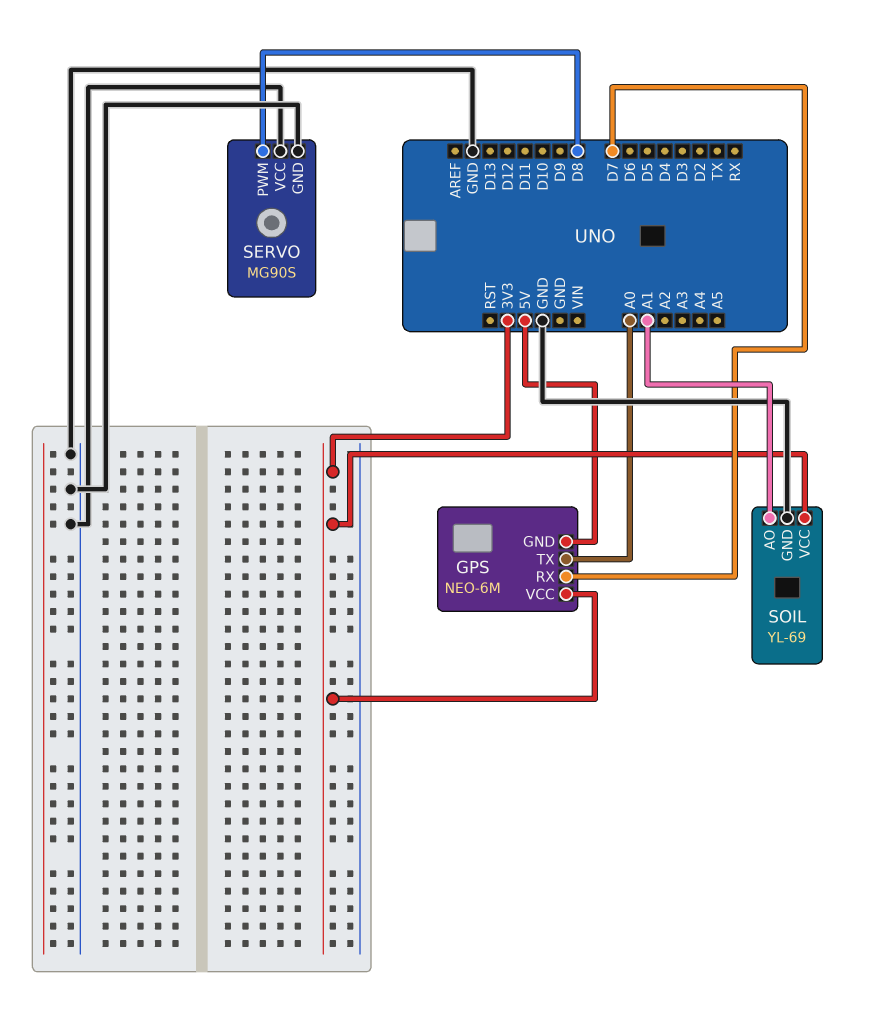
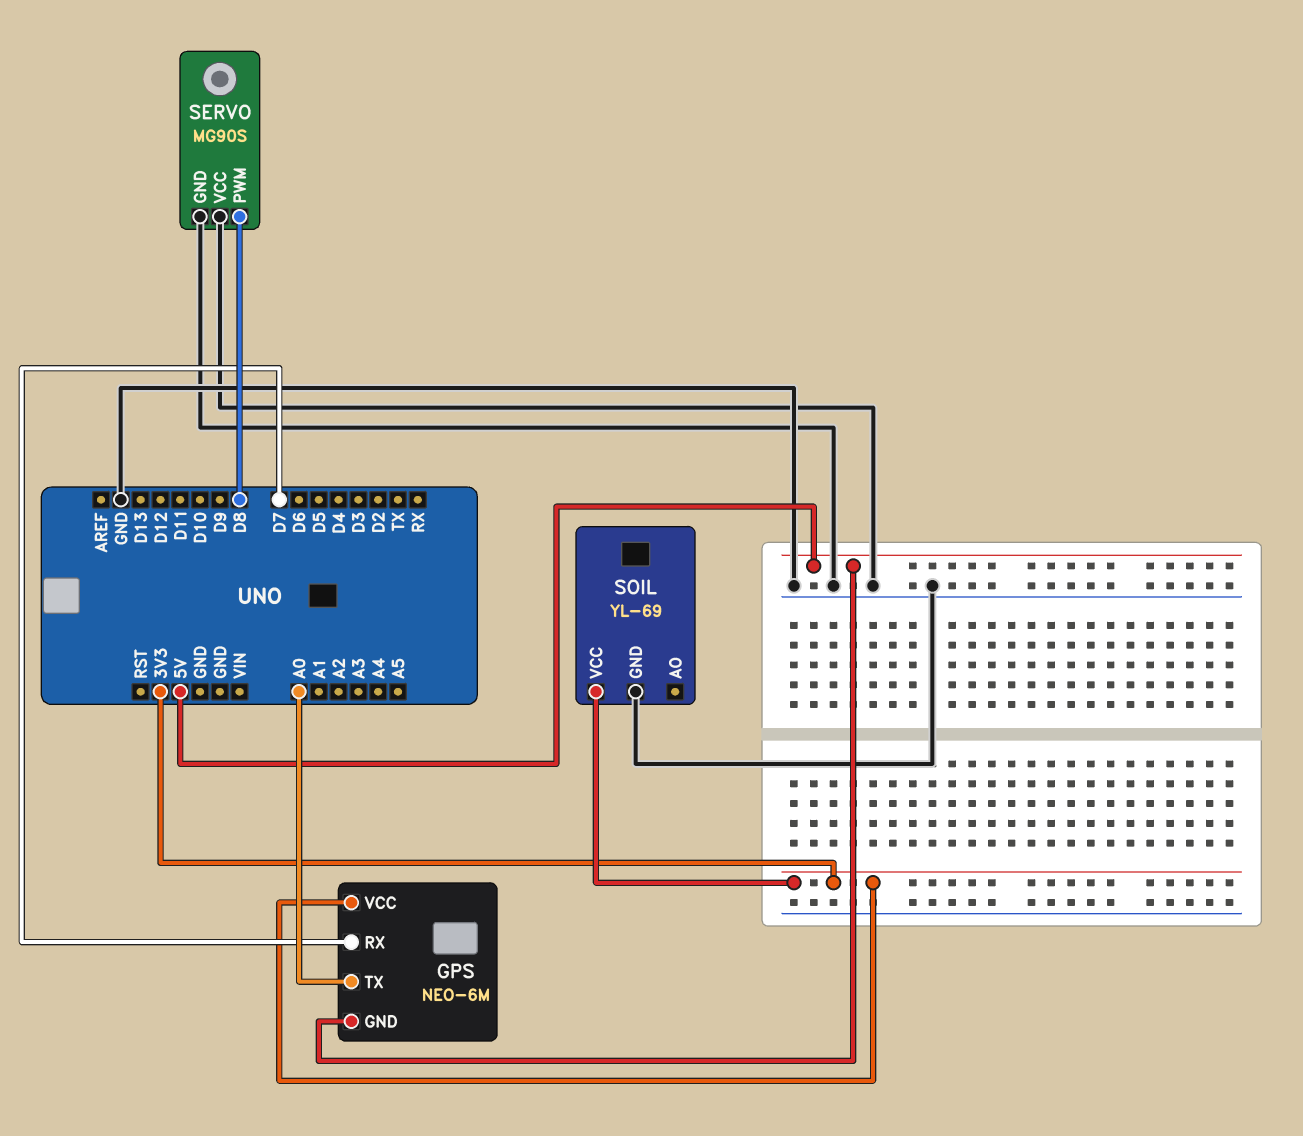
SOIL pin AO: A1 -> none

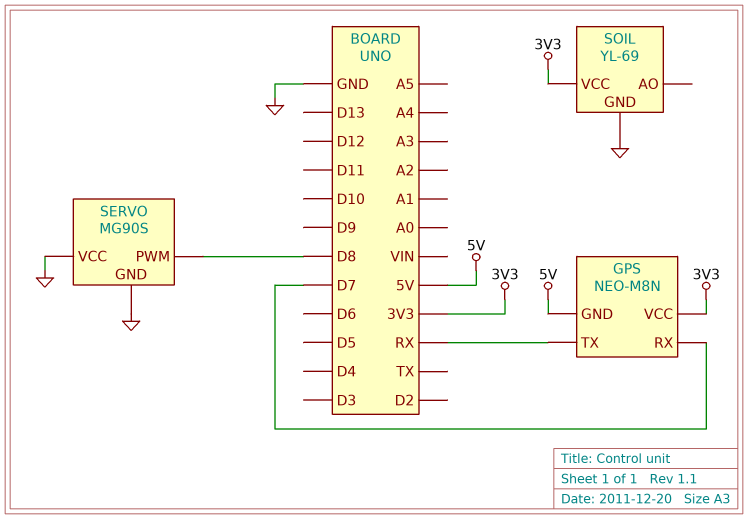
GPS: NEO-6M -> NEO-M8N
GPS pin TX: A0 -> RX

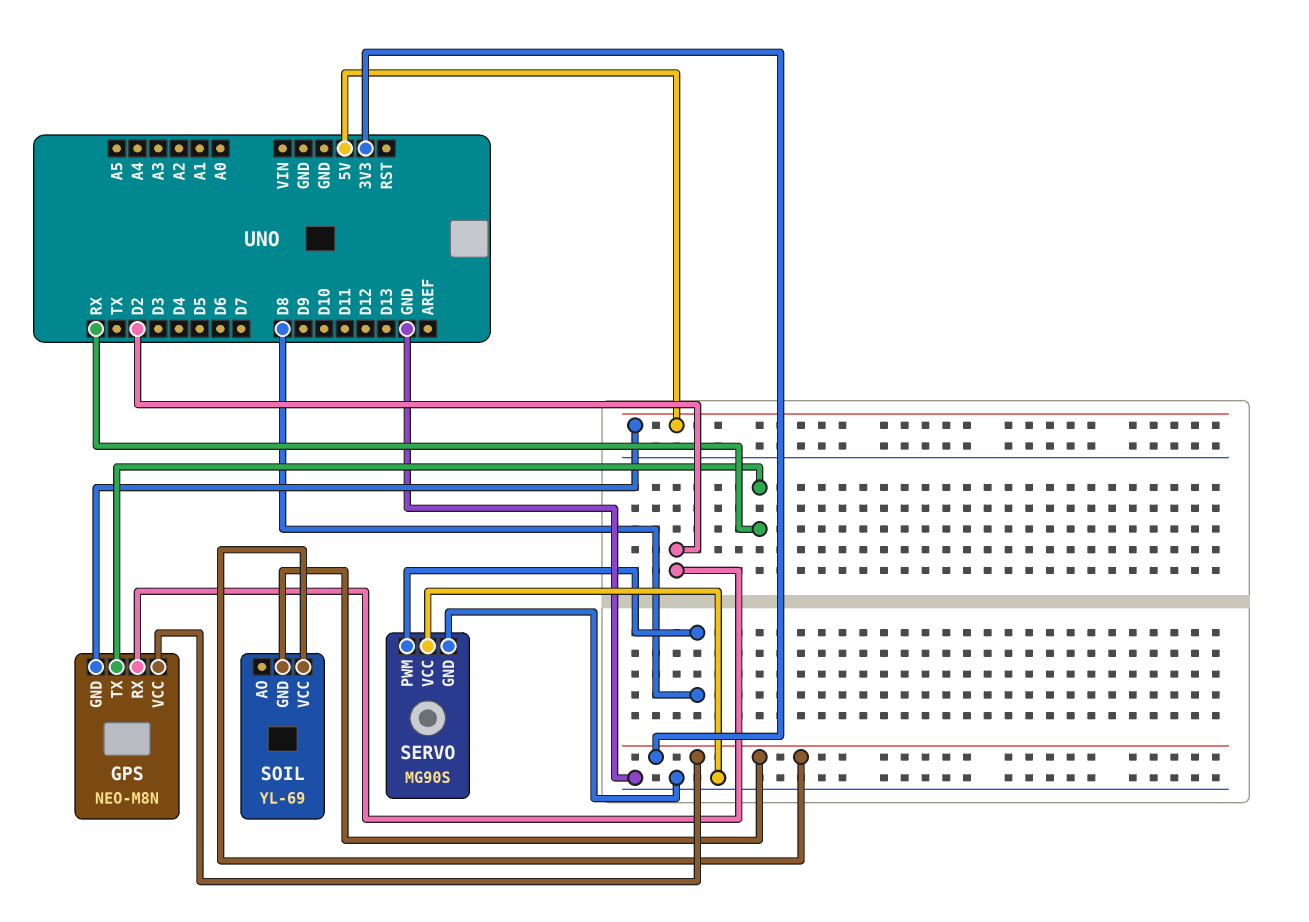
GPS pin RX: D7 -> D2
SOIL pin GND: GND -> 3V3

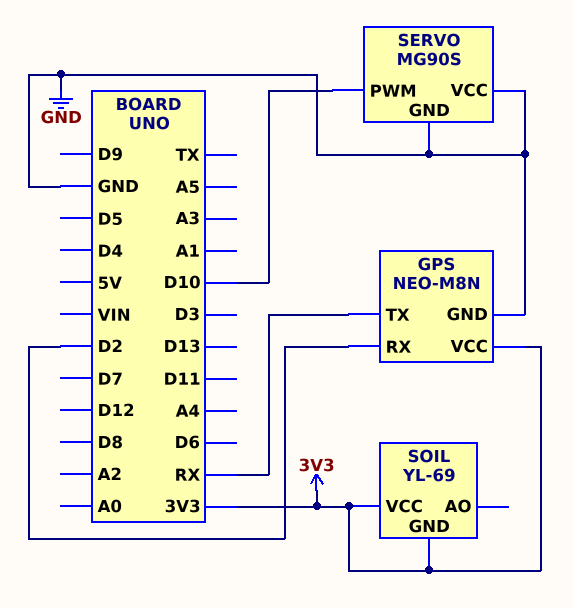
GPS pin GND: 5V -> GND
SERVO pin PWM: D8 -> D10

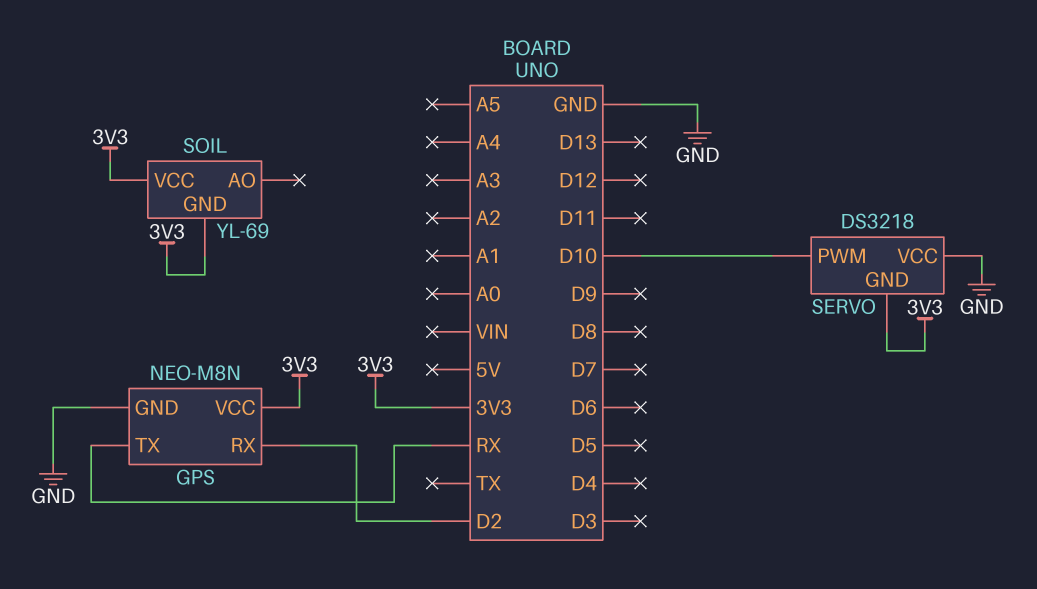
SERVO: MG90S -> DS3218
SERVO pin GND: GND -> 3V3

